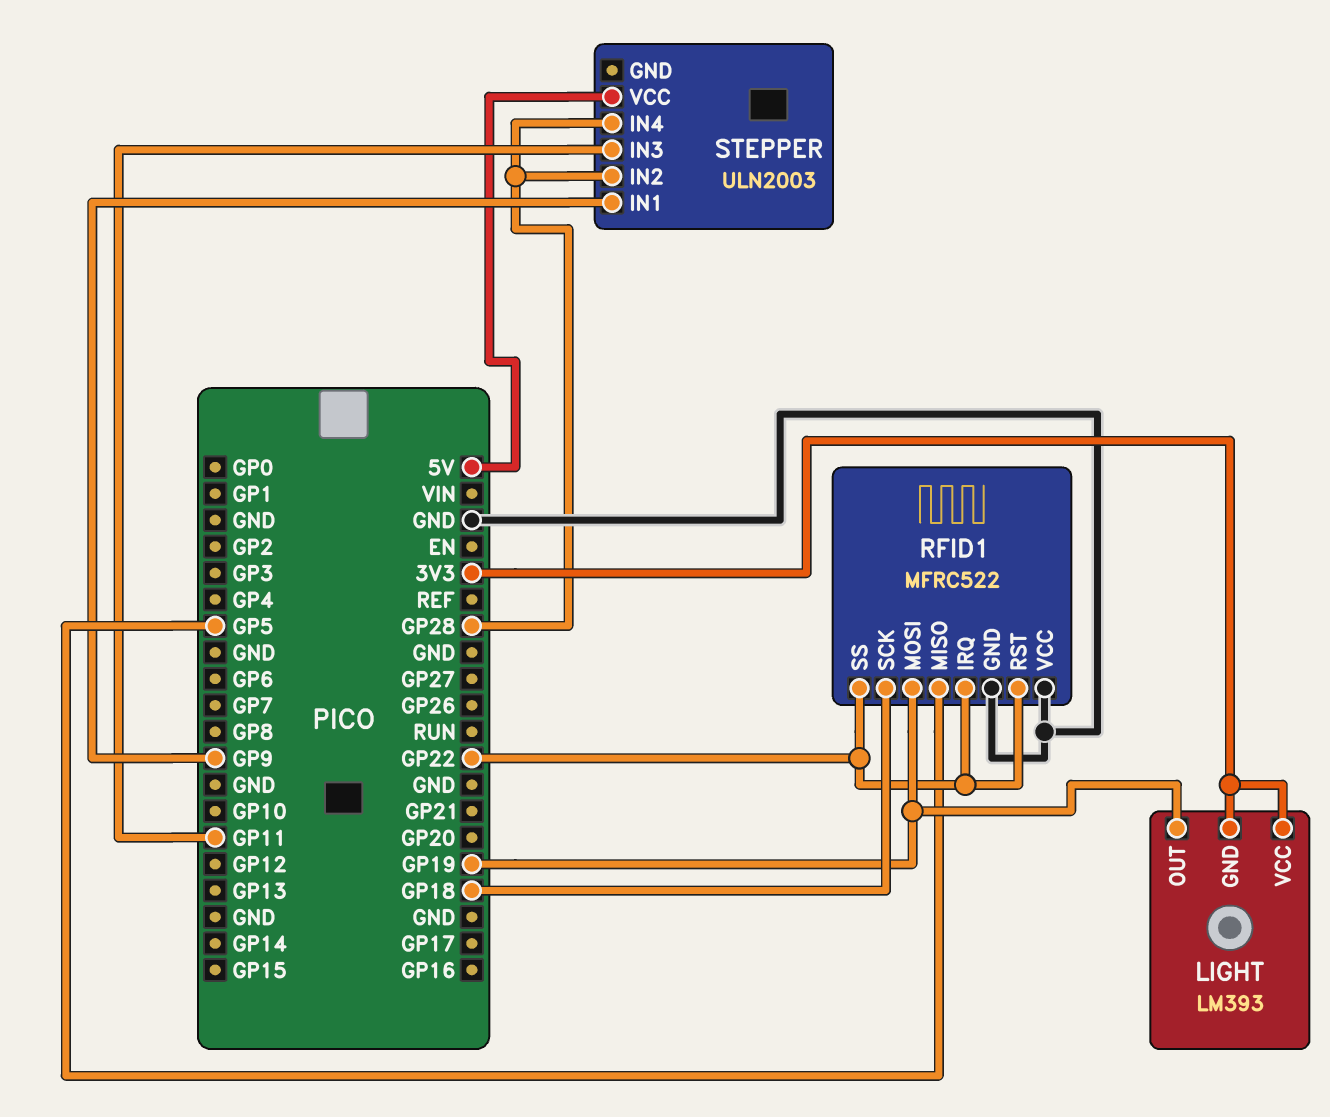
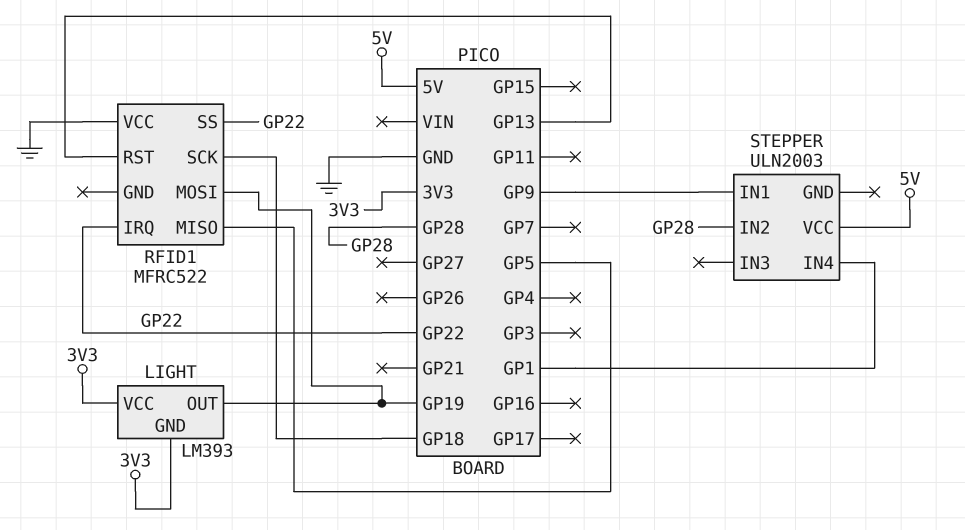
RFID1 pin GND: GND -> none
RFID1 pin RST: GP22 -> GP13
STEPPER pin IN3: GP11 -> none
STEPPER pin IN4: GP28 -> GP1

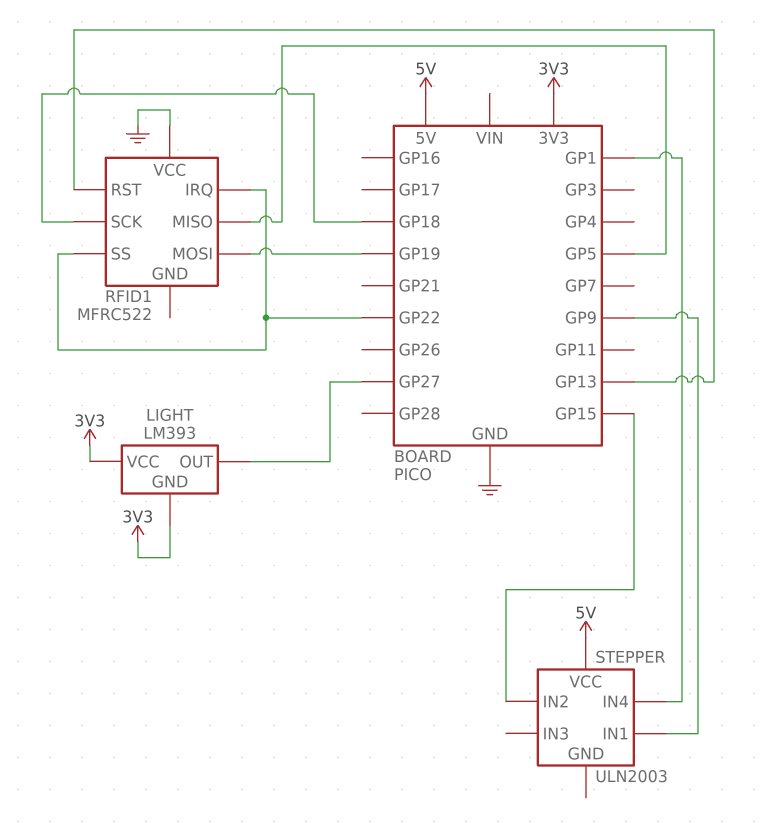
LIGHT pin OUT: GP19 -> GP27
STEPPER pin IN2: GP28 -> GP15

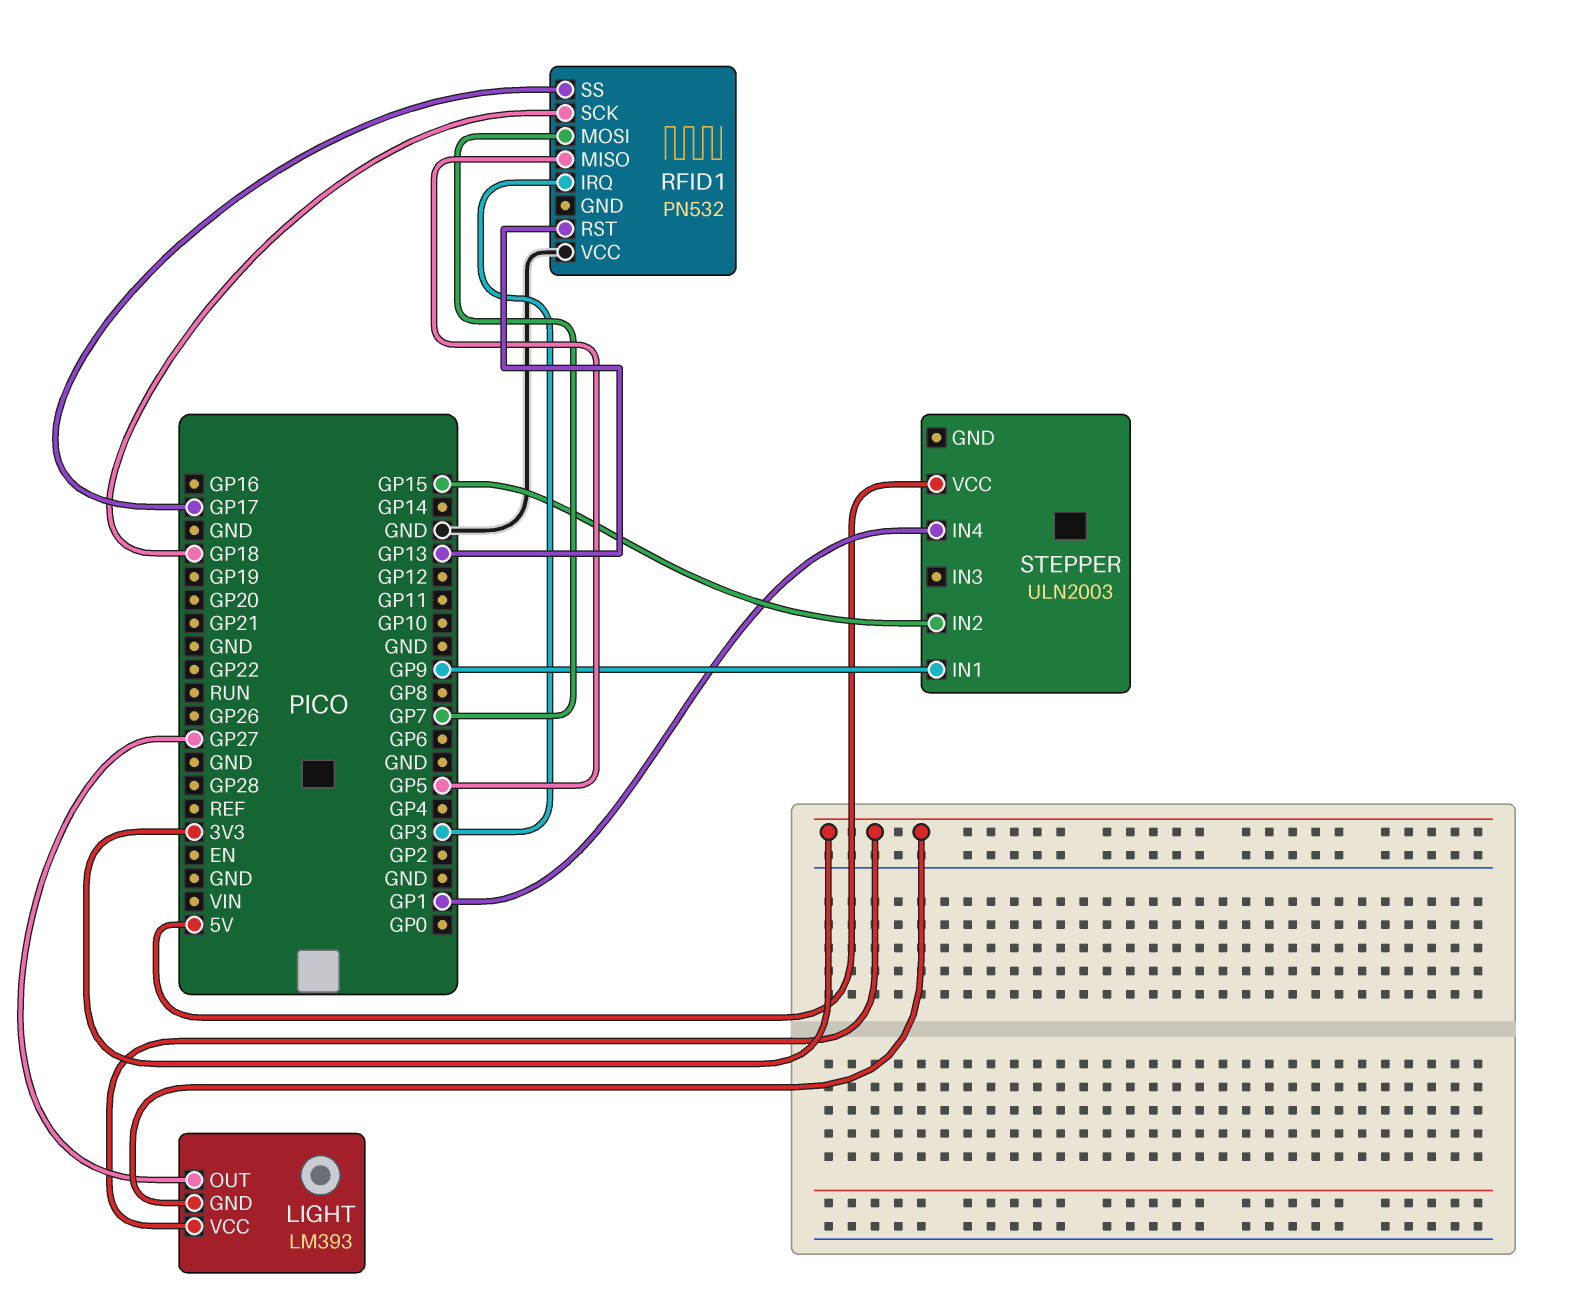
RFID1: MFRC522 -> PN532
RFID1 pin IRQ: GP22 -> GP3
RFID1 pin MOSI: GP19 -> GP7
RFID1 pin SS: GP22 -> GP17

